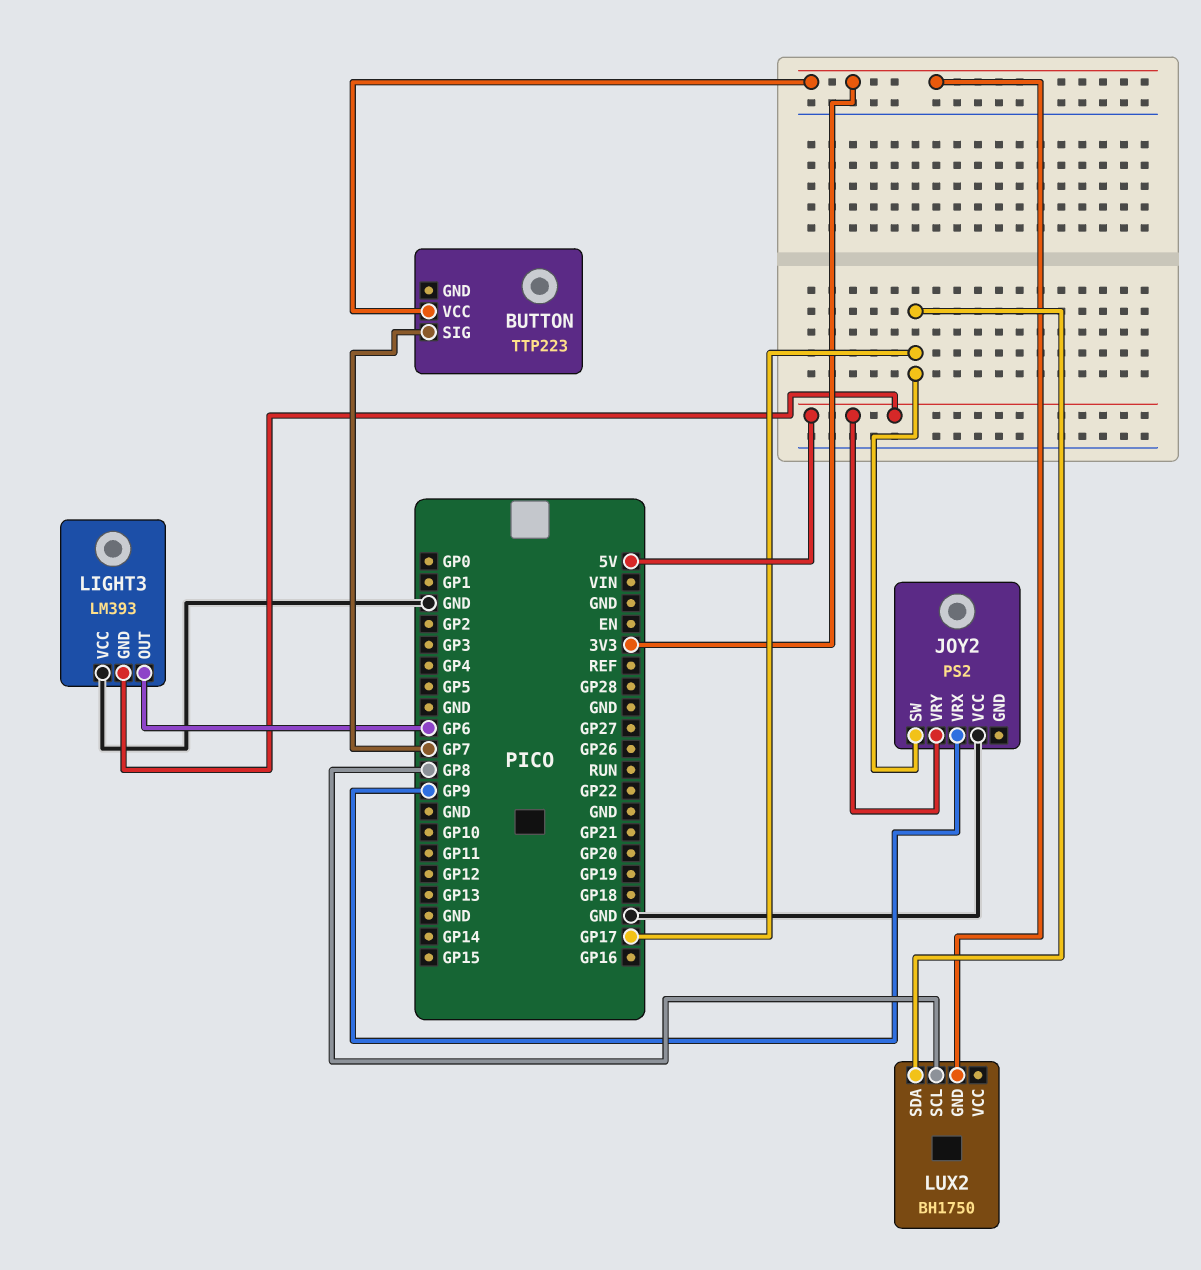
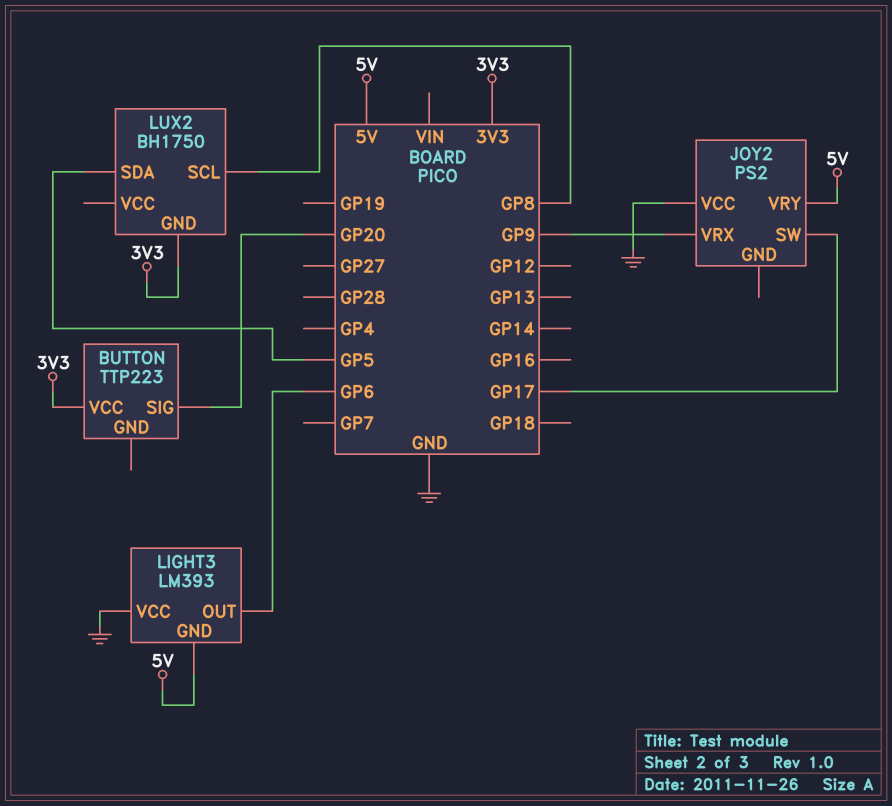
BUTTON pin SIG: GP7 -> GP20
LUX2 pin SDA: GP17 -> GP5

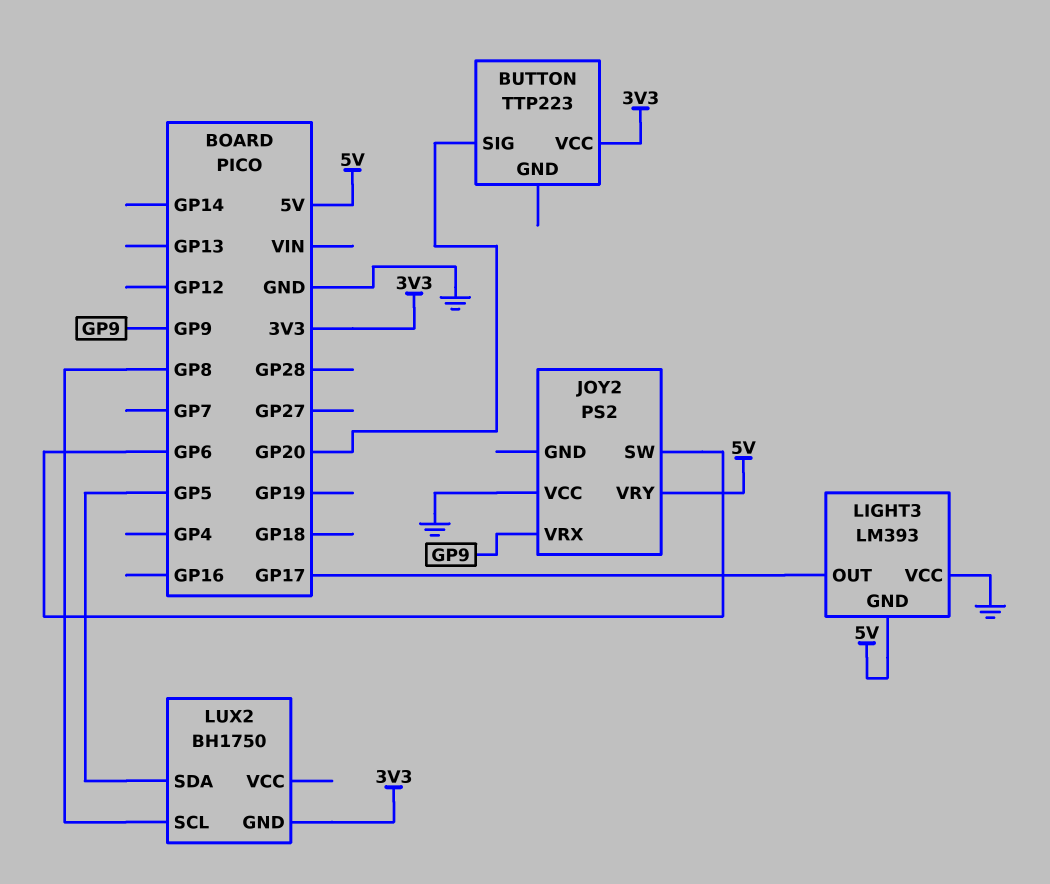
JOY2 pin SW: GP17 -> GP6
LIGHT3 pin OUT: GP6 -> GP17

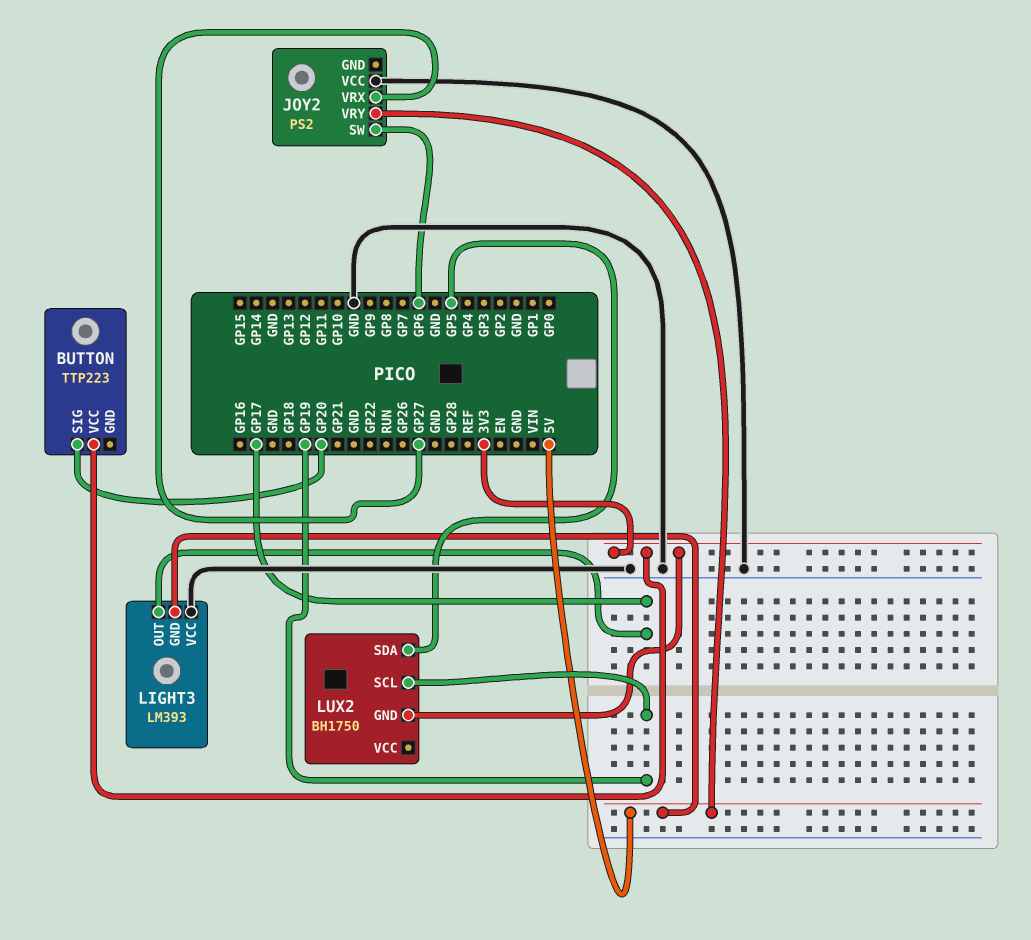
JOY2 pin VRX: GP9 -> GP27
LUX2 pin SCL: GP8 -> GP19

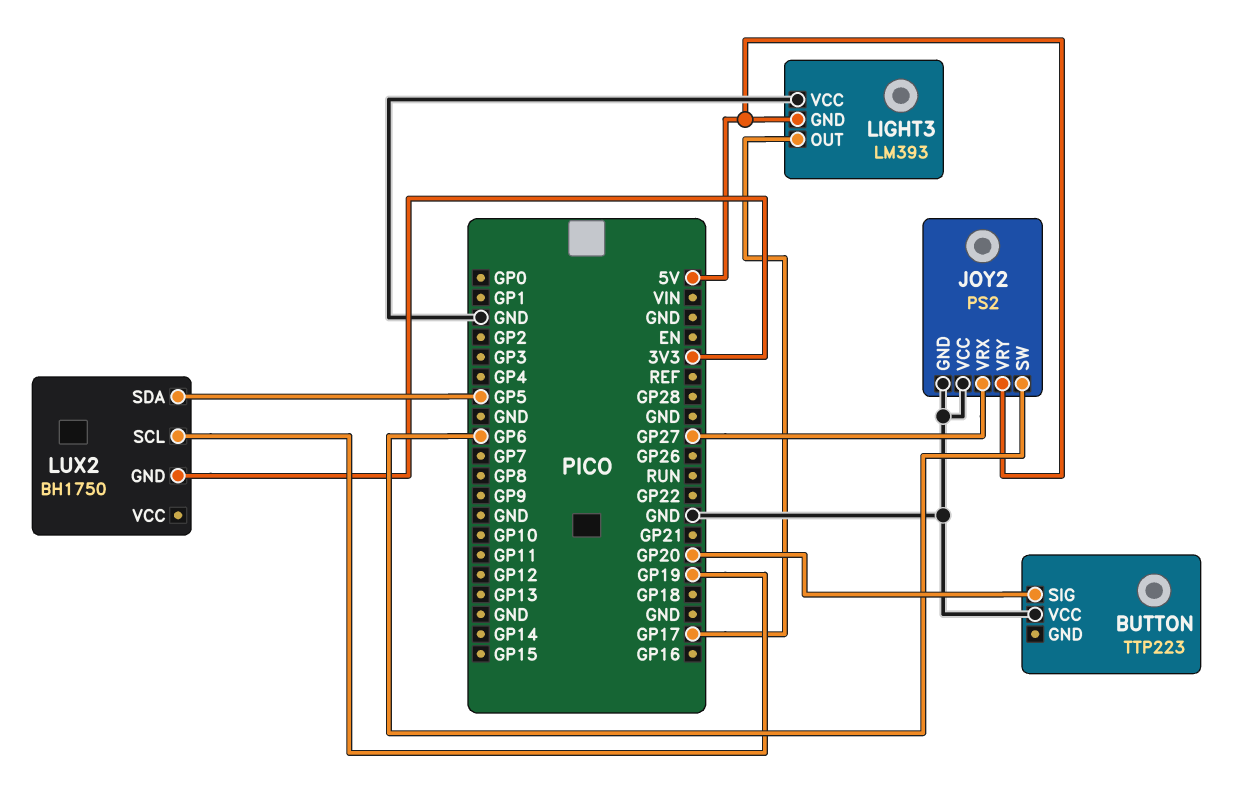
BUTTON pin VCC: 3V3 -> GND
JOY2 pin GND: none -> GND

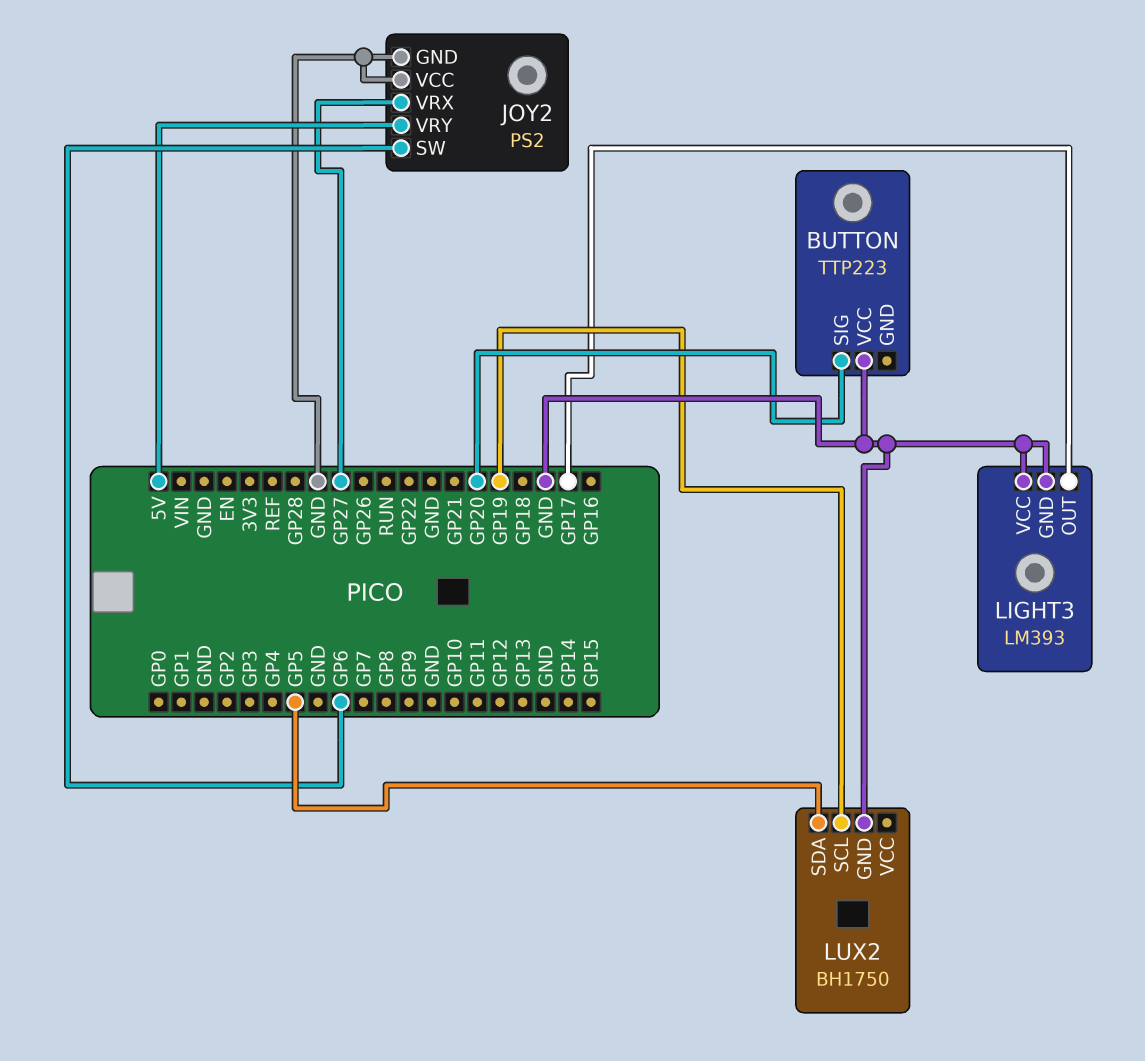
LIGHT3 pin GND: 5V -> GND
LUX2 pin GND: 3V3 -> GND

